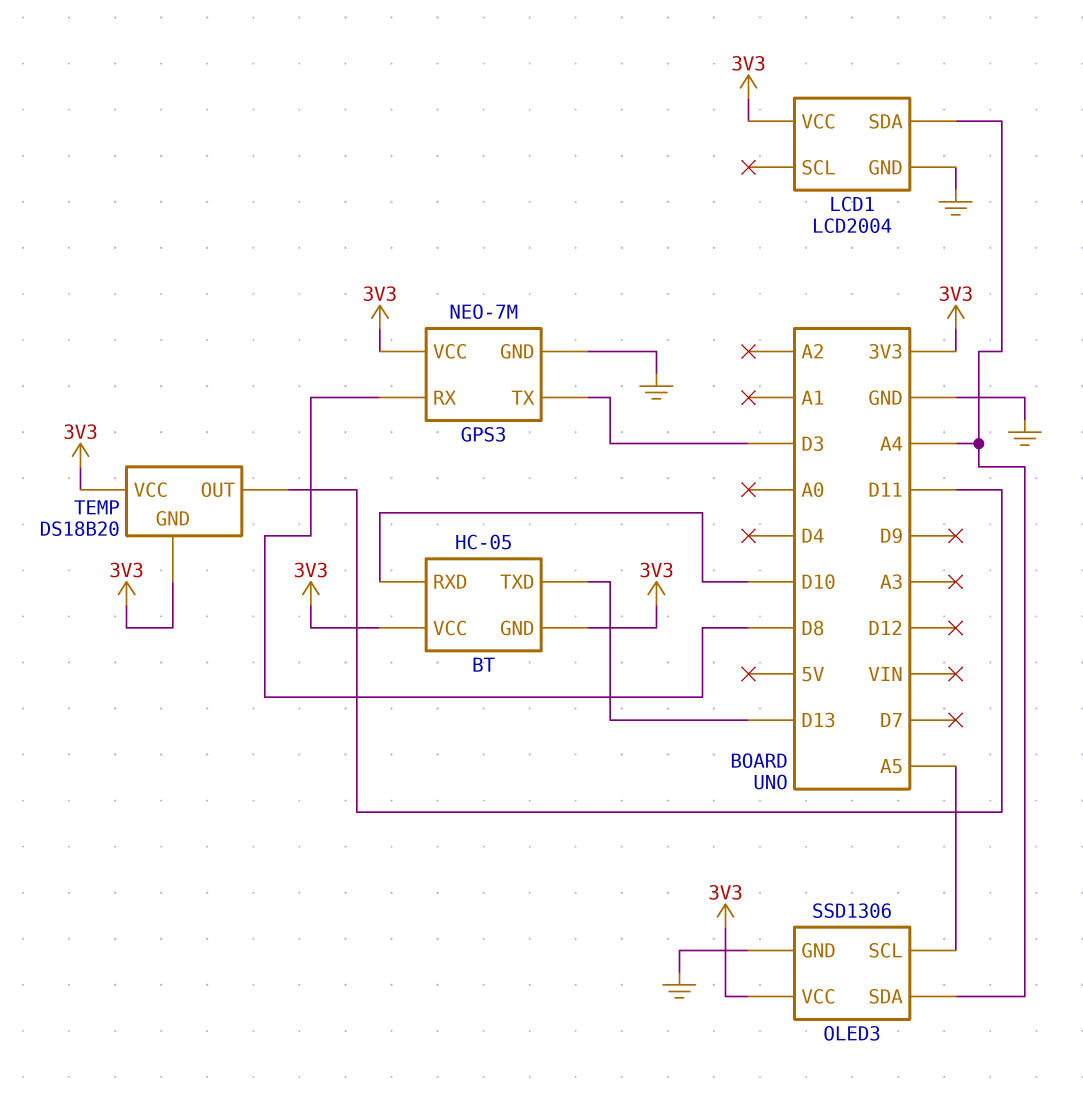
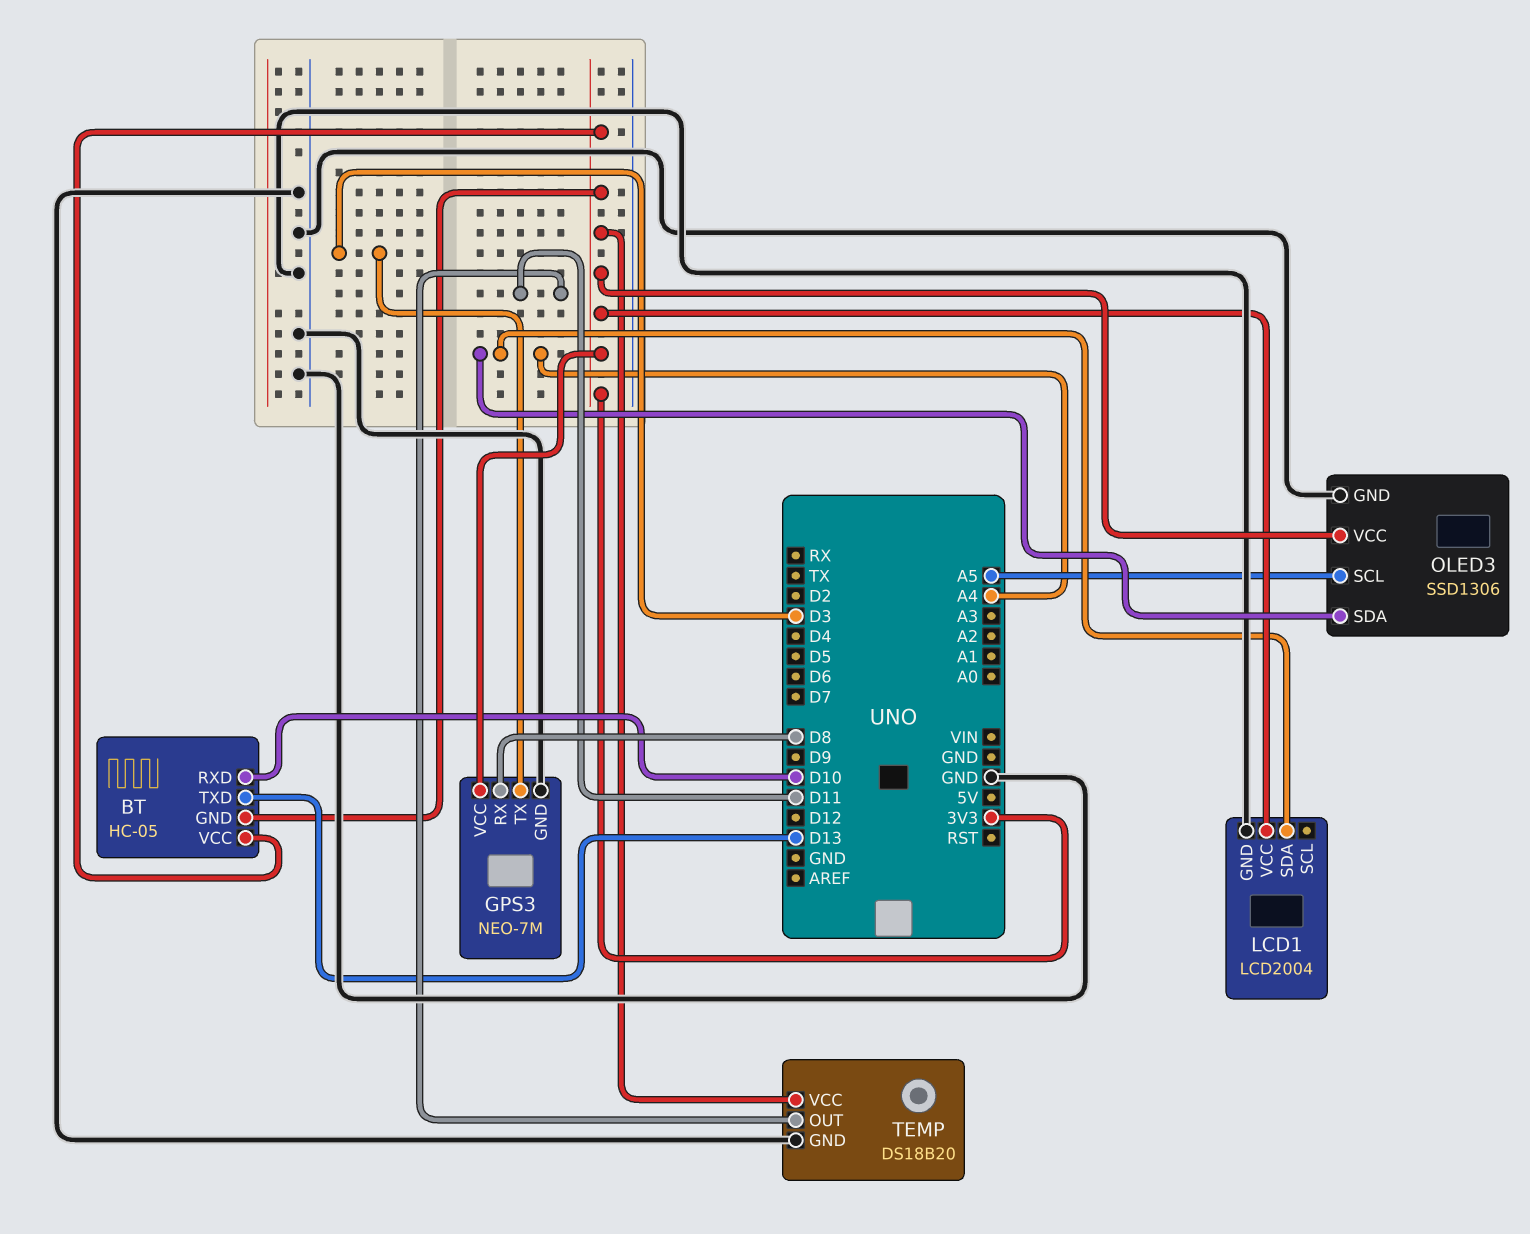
TEMP pin GND: 3V3 -> GND

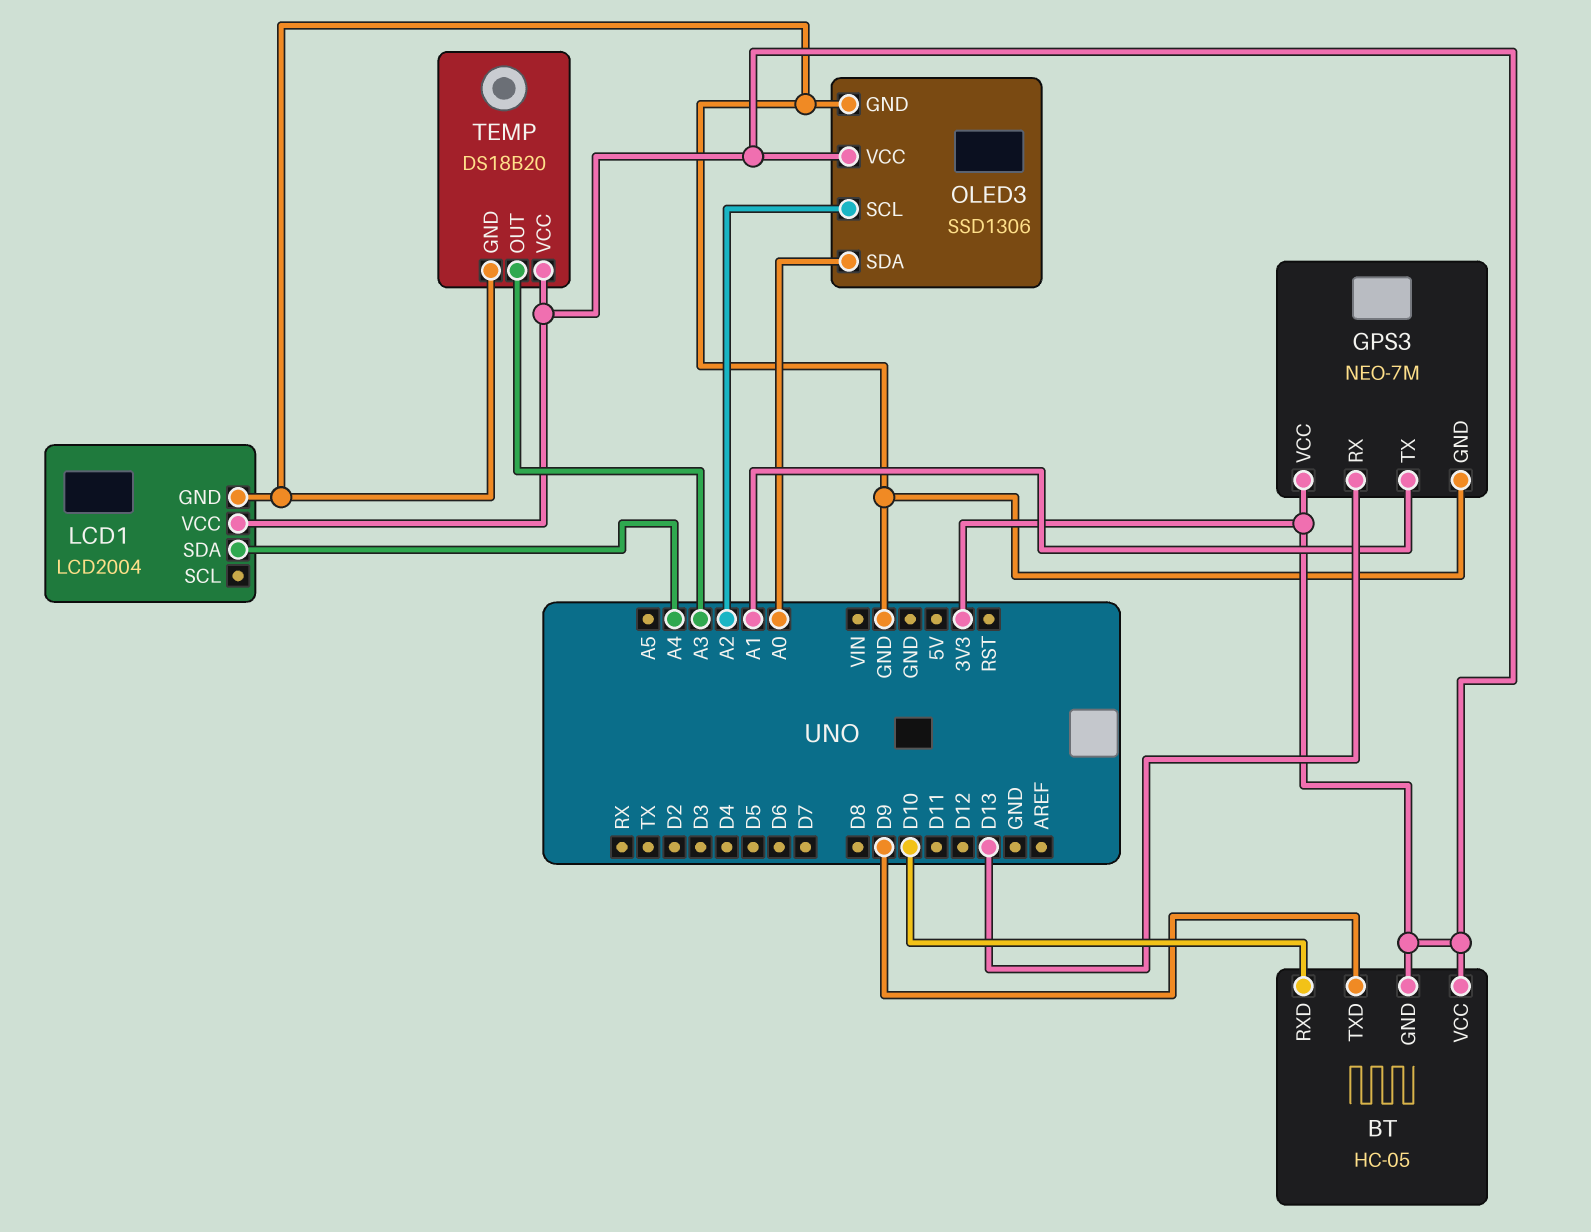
BT pin TXD: D13 -> D9
GPS3 pin RX: D8 -> D13
GPS3 pin TX: D3 -> A1
OLED3 pin SCL: A5 -> A2
OLED3 pin SDA: A4 -> A0
TEMP pin OUT: D11 -> A3

